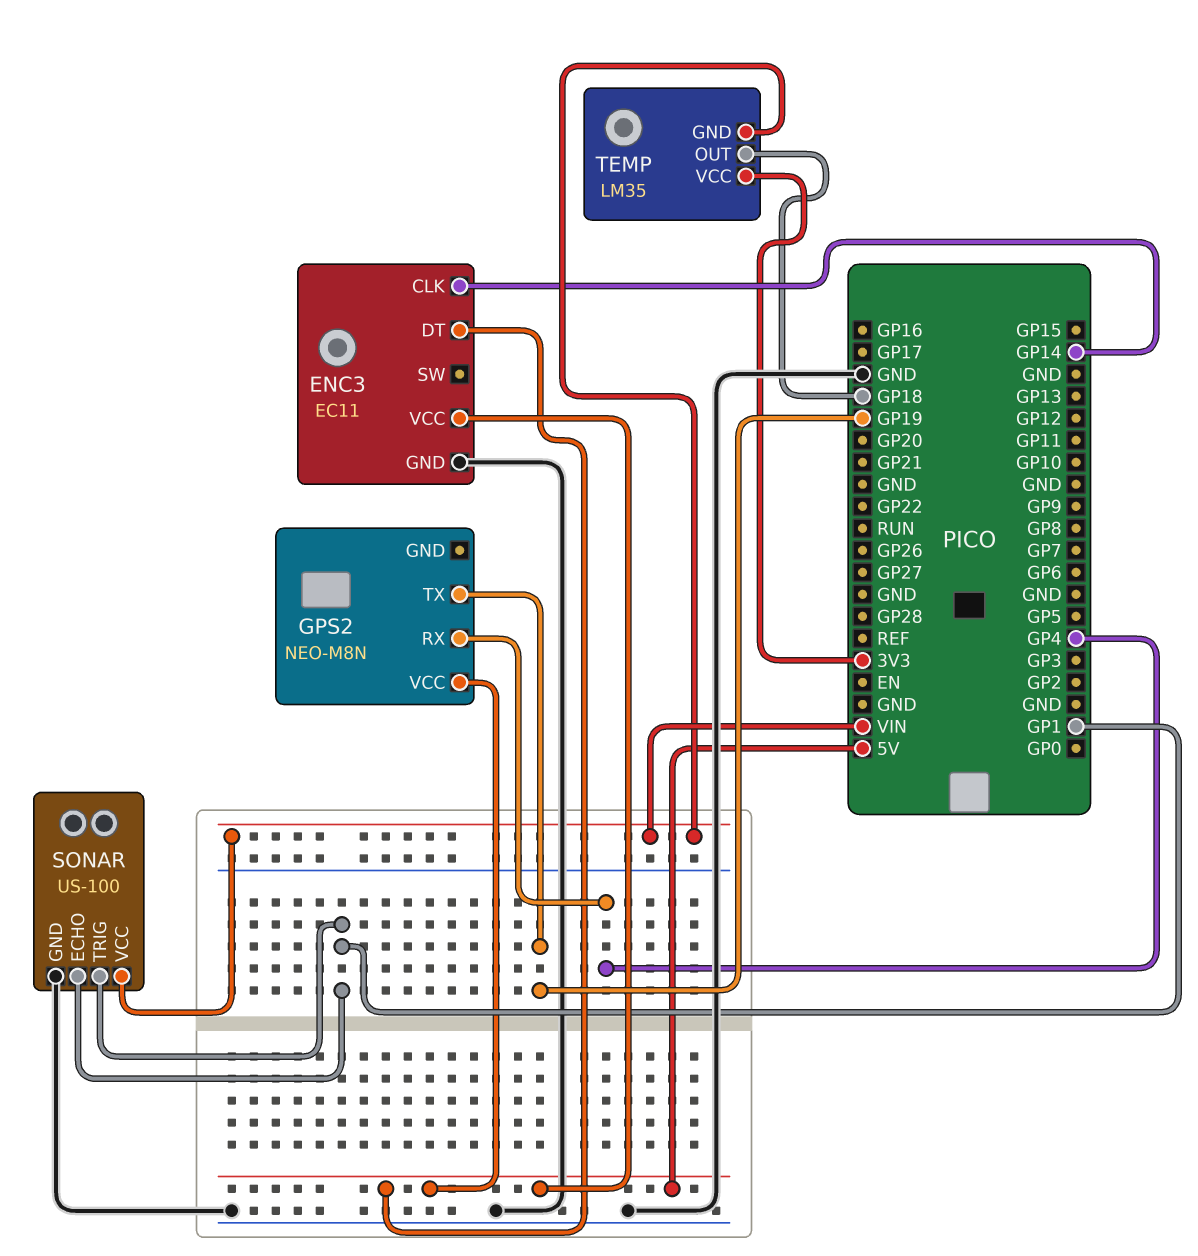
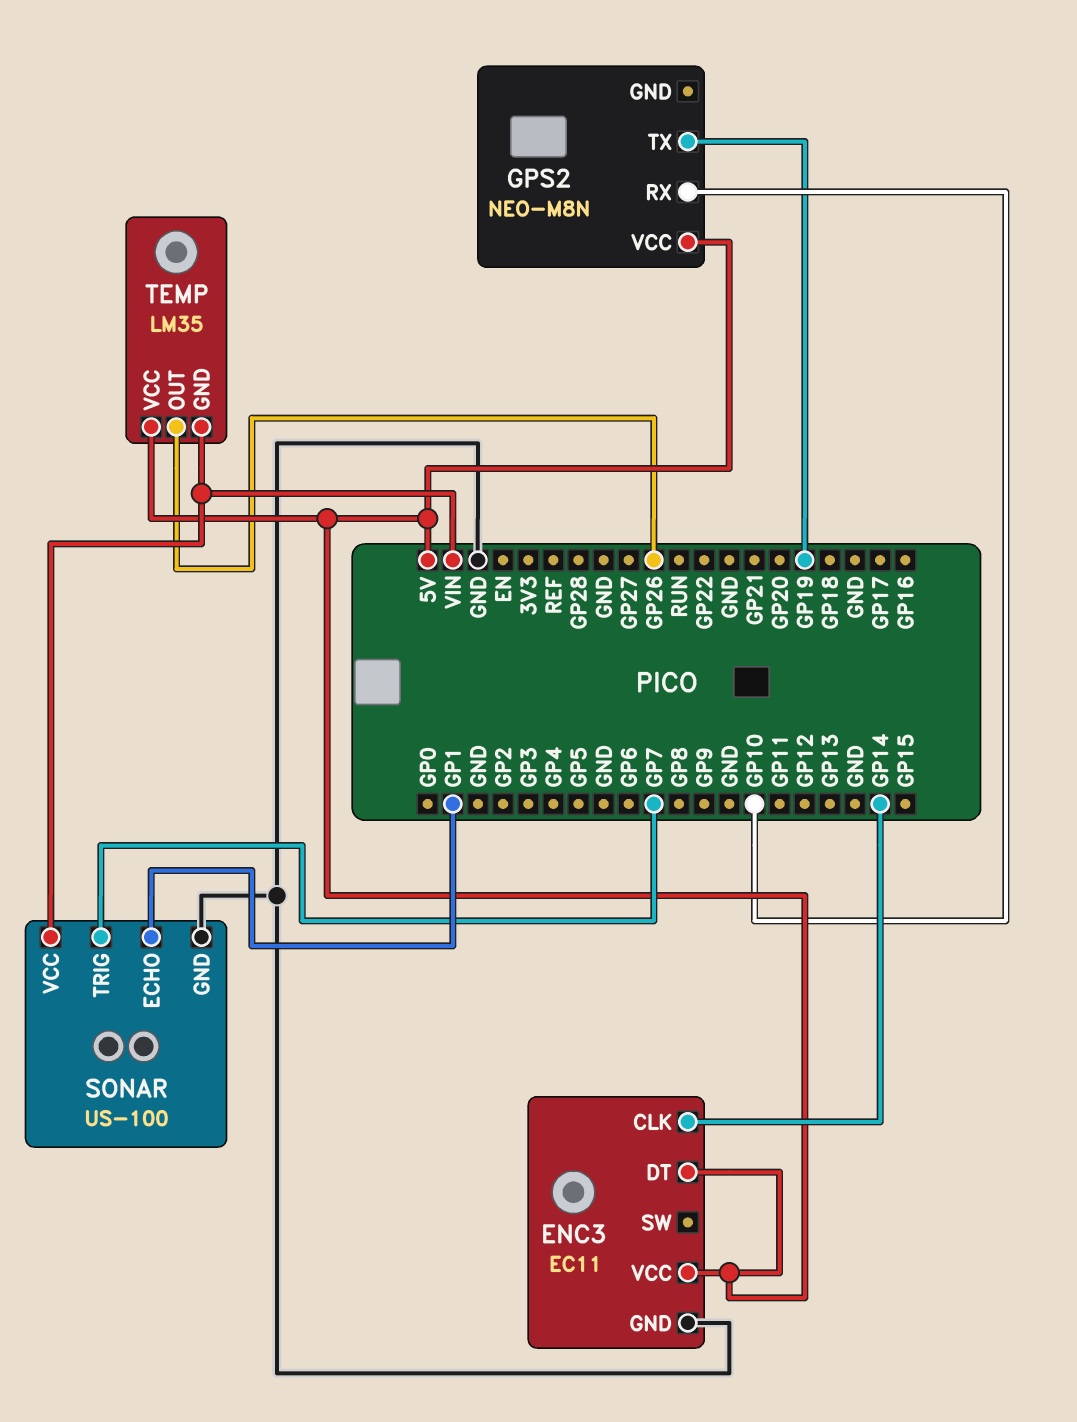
GPS2 pin RX: GP4 -> GP10
SONAR pin TRIG: GP1 -> GP7
TEMP pin OUT: GP18 -> GP26
TEMP pin VCC: 3V3 -> 5V

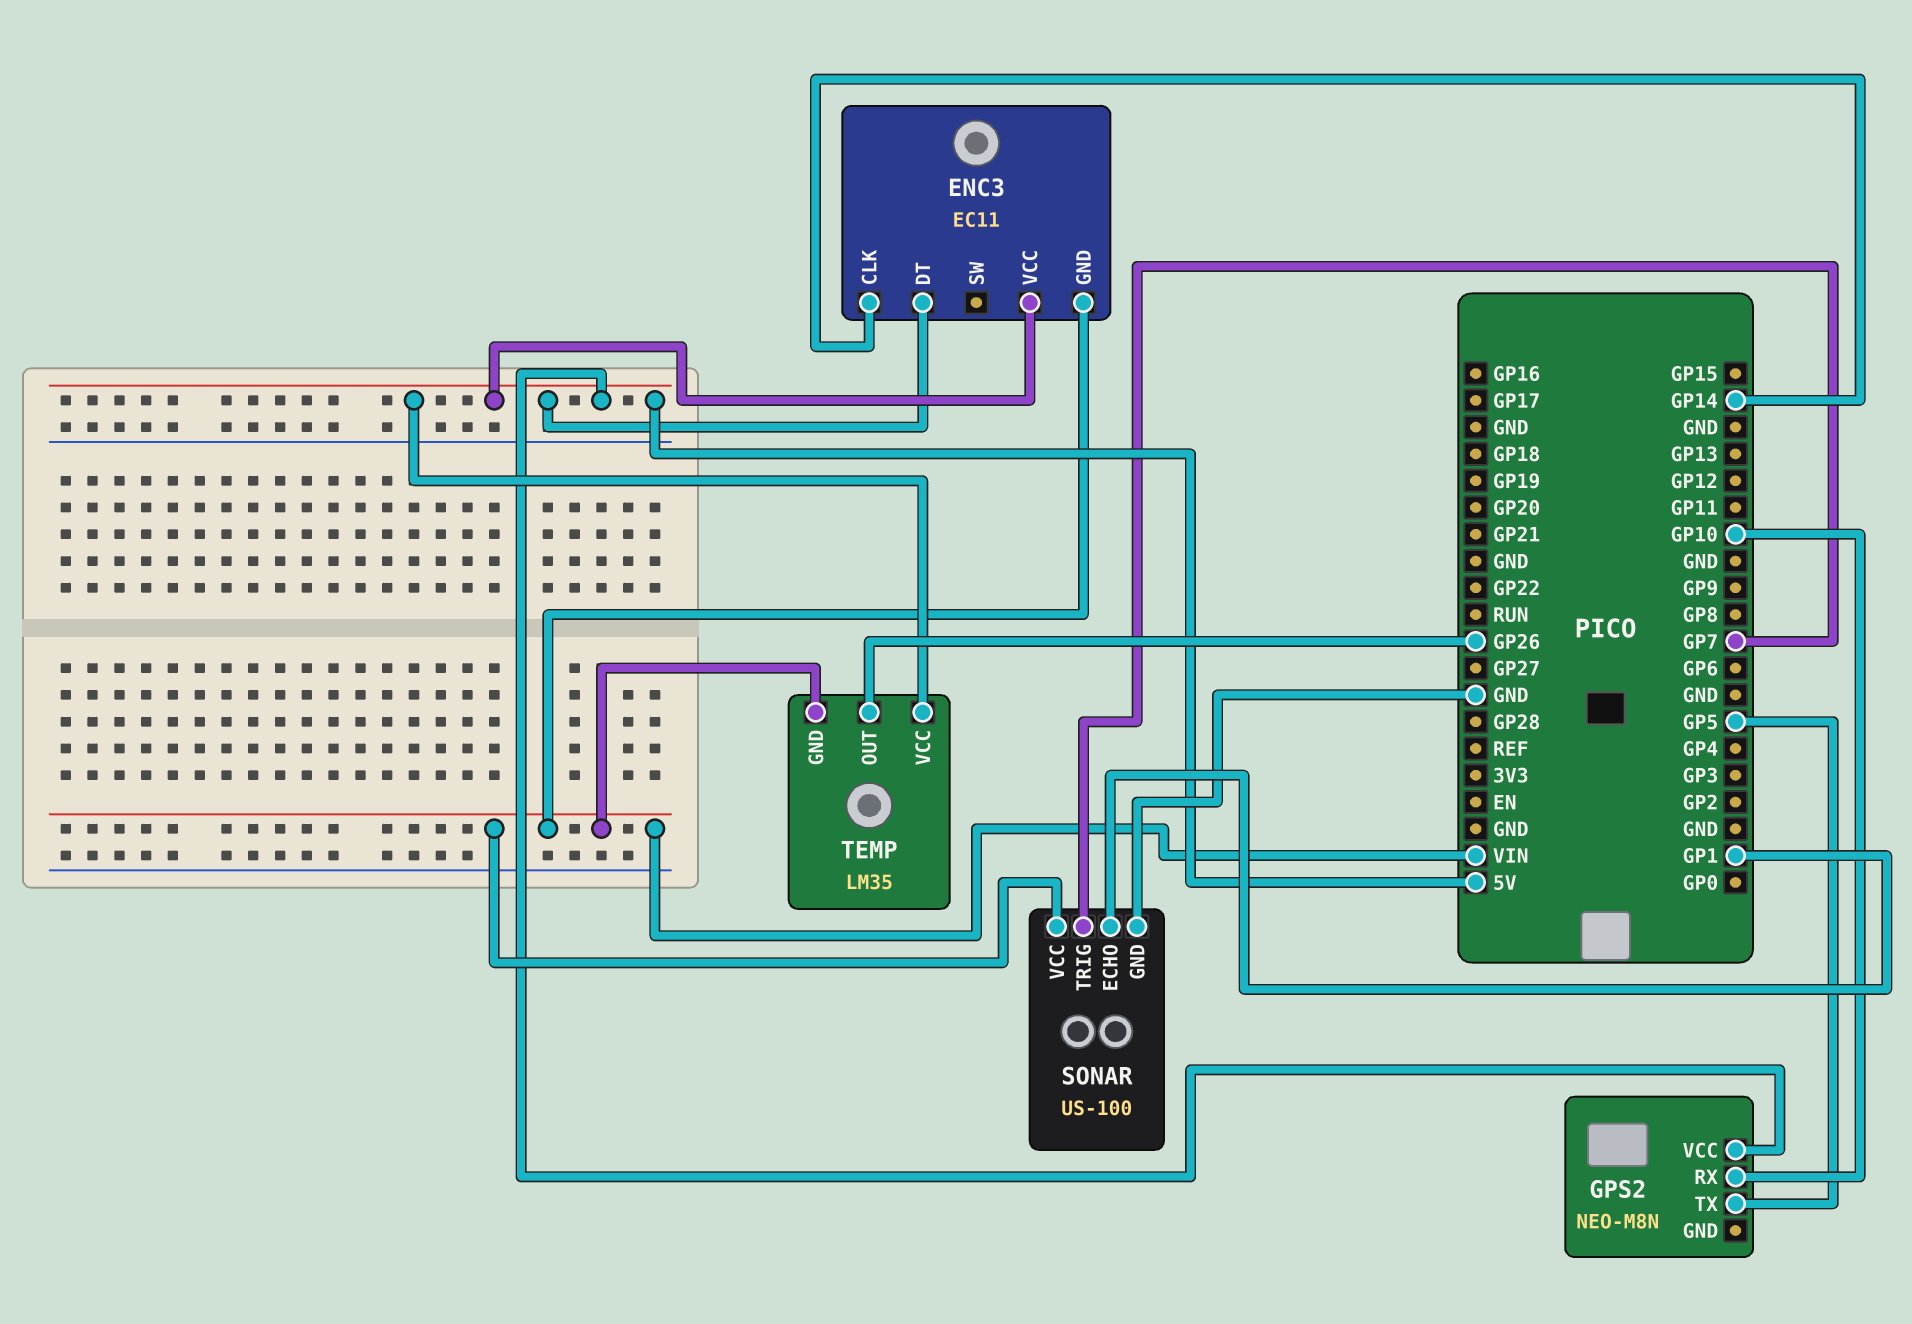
ENC3 pin GND: GND -> VIN
GPS2 pin TX: GP19 -> GP5

